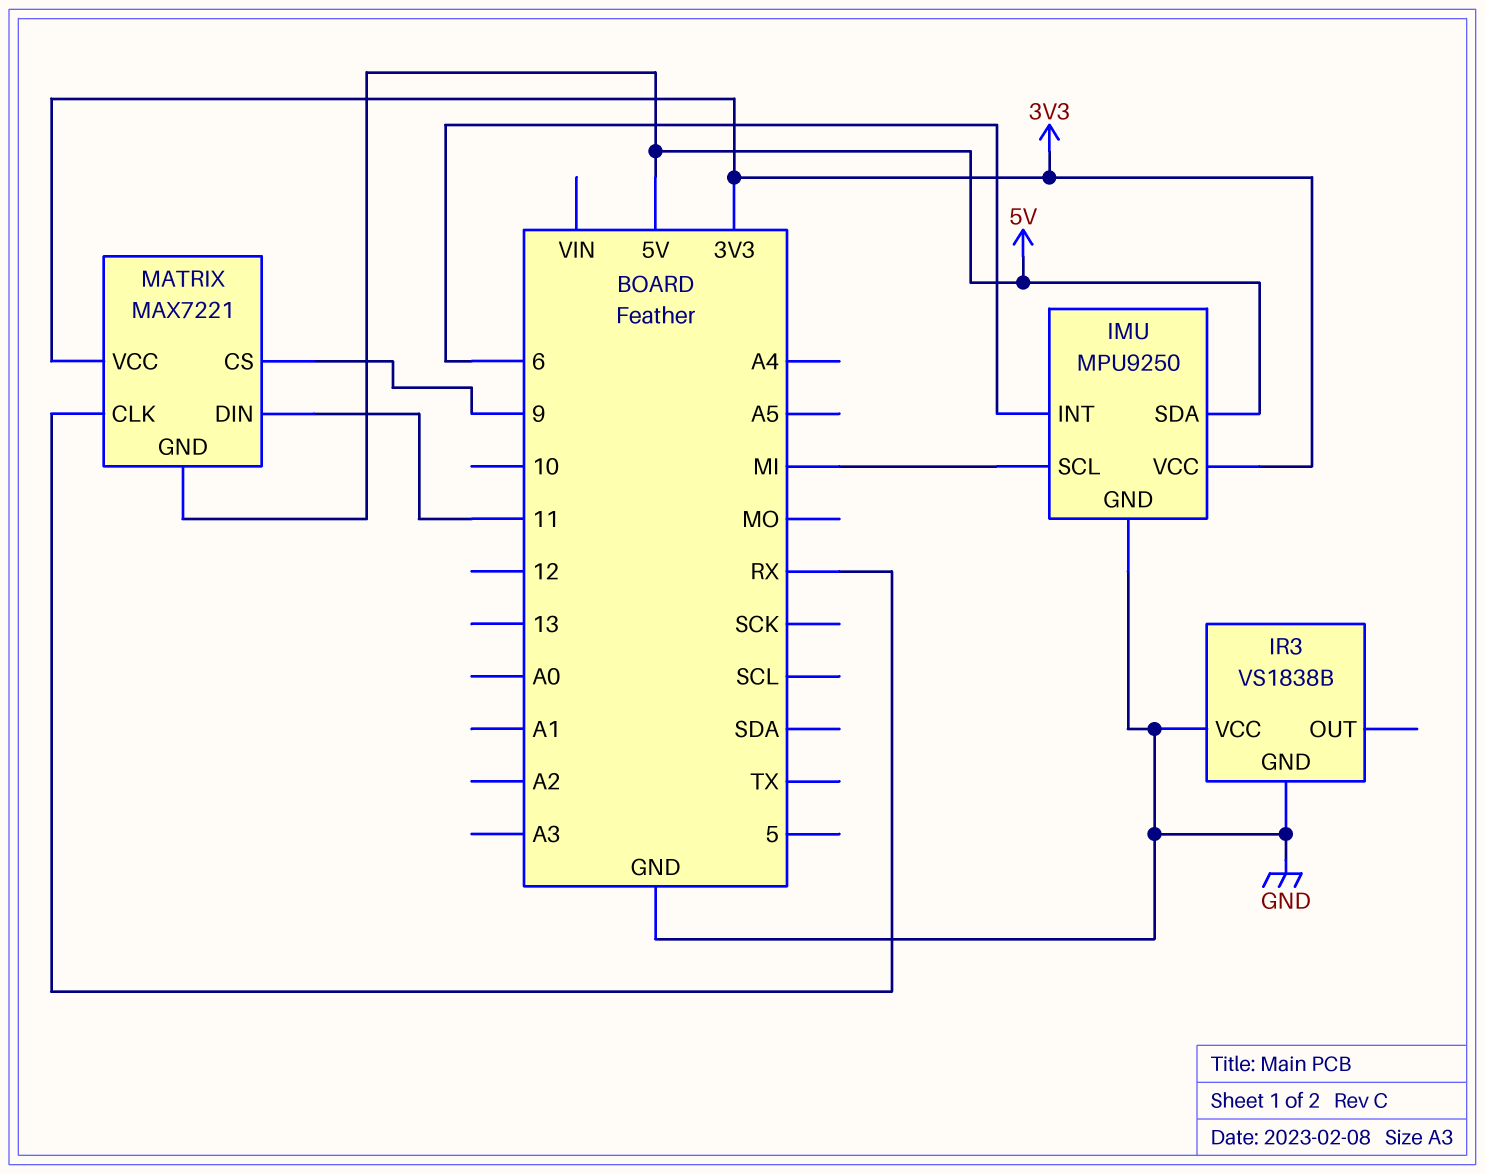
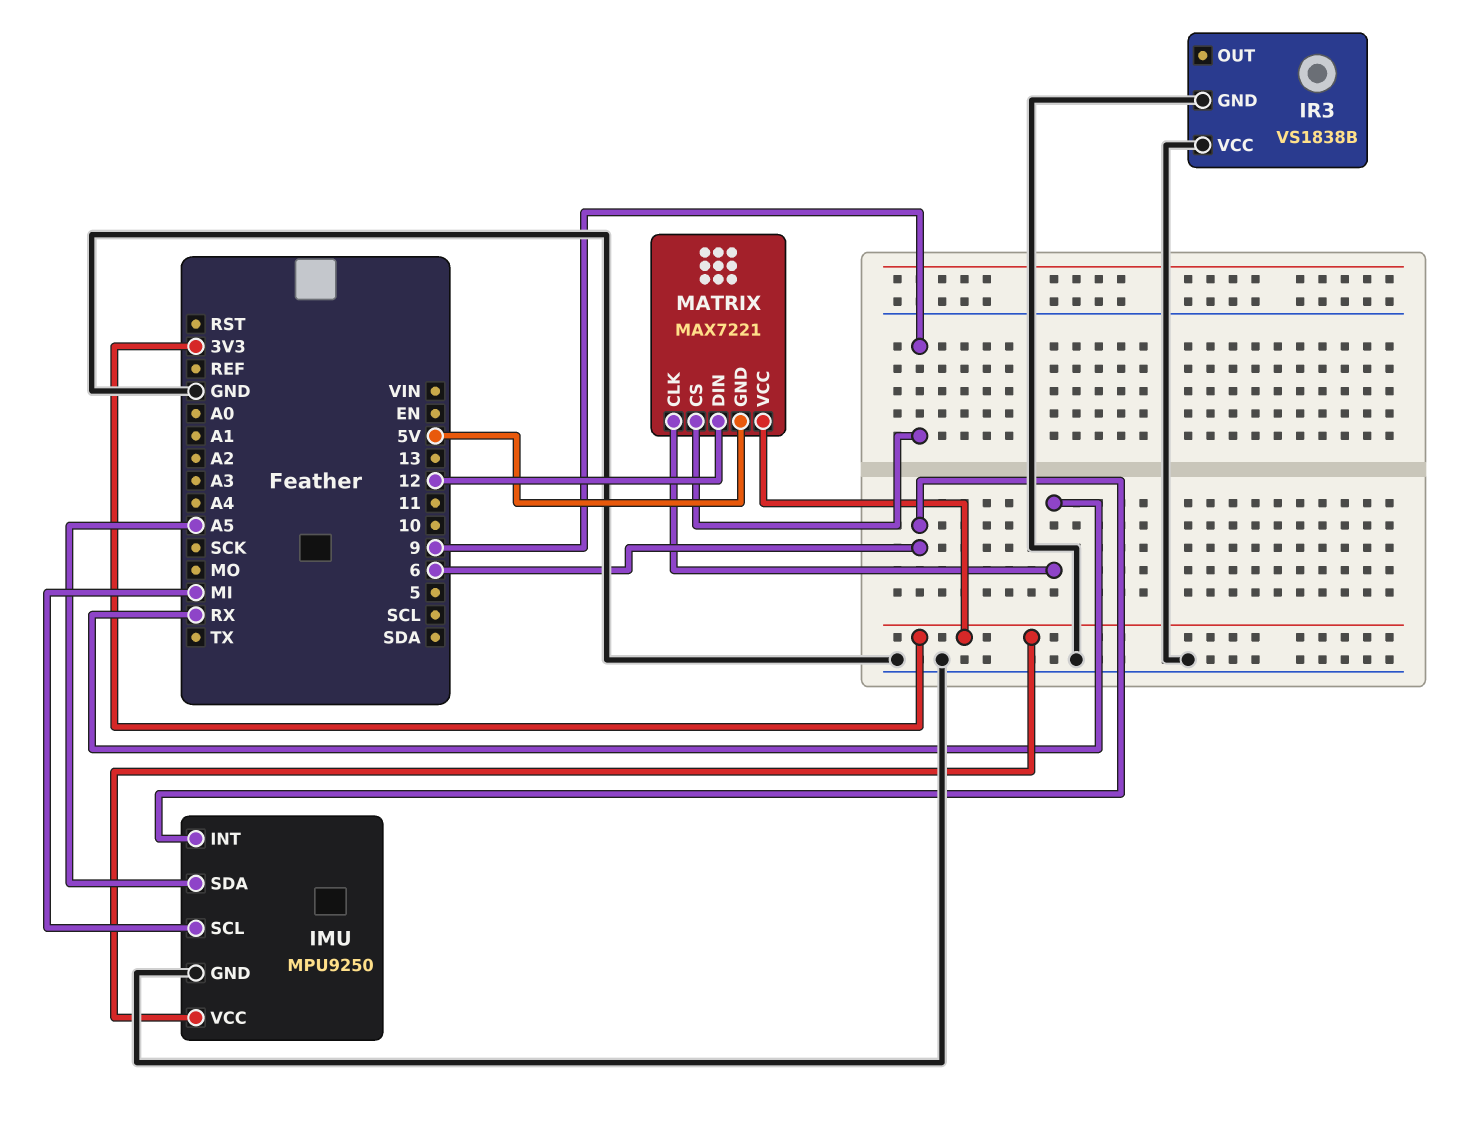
IMU pin SDA: 5V -> A5
MATRIX pin DIN: 11 -> 12

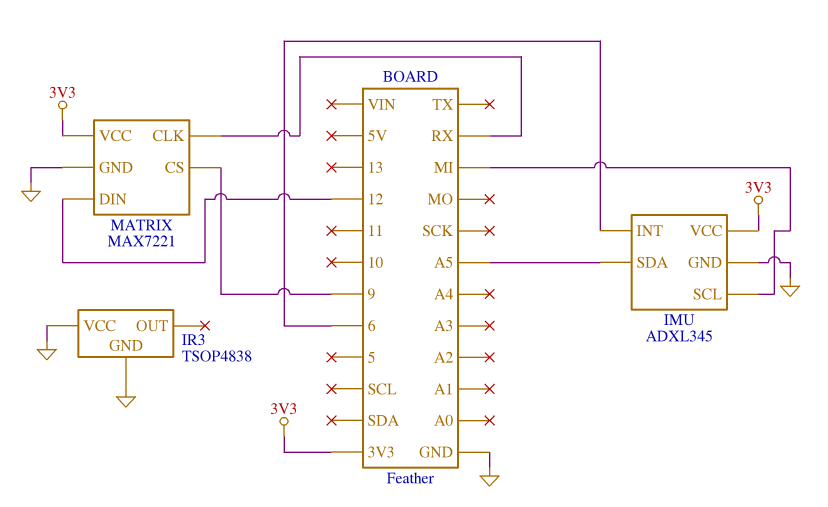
IMU: MPU9250 -> ADXL345
IR3: VS1838B -> TSOP4838
MATRIX pin GND: 5V -> GND

